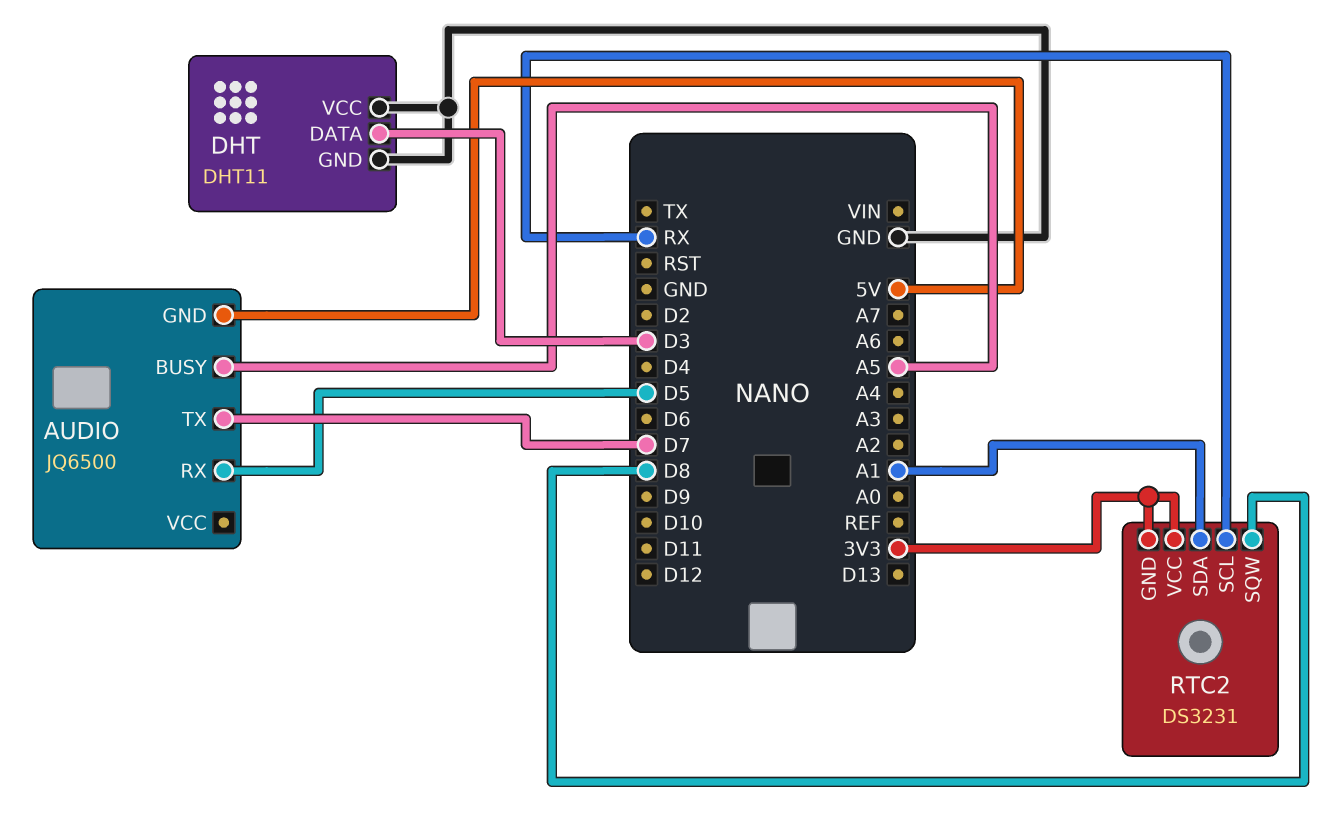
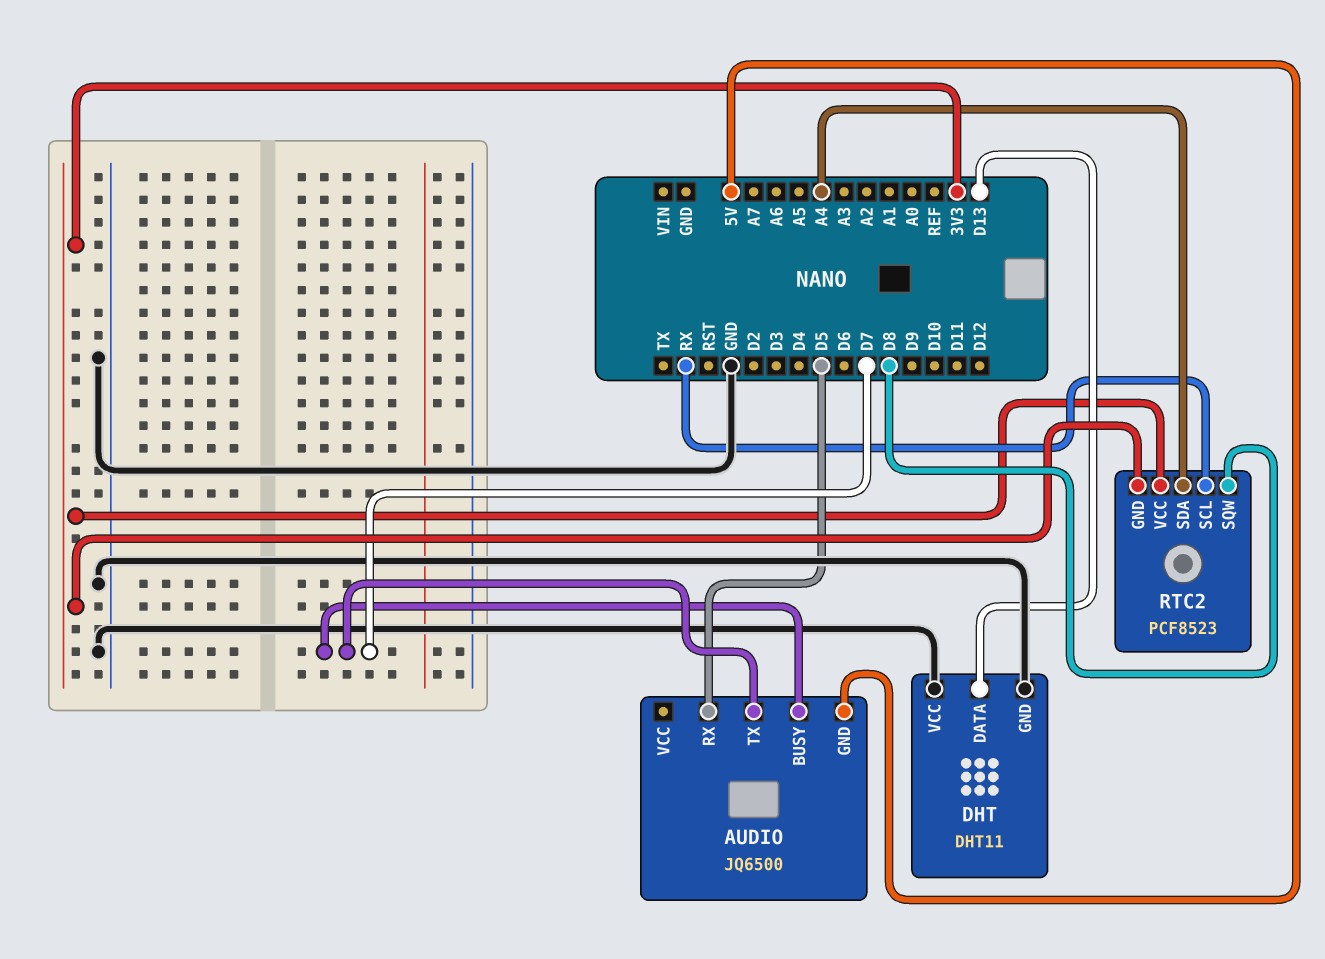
AUDIO pin BUSY: A5 -> D7
DHT pin DATA: D3 -> D13
RTC2: DS3231 -> PCF8523
RTC2 pin SDA: A1 -> A4

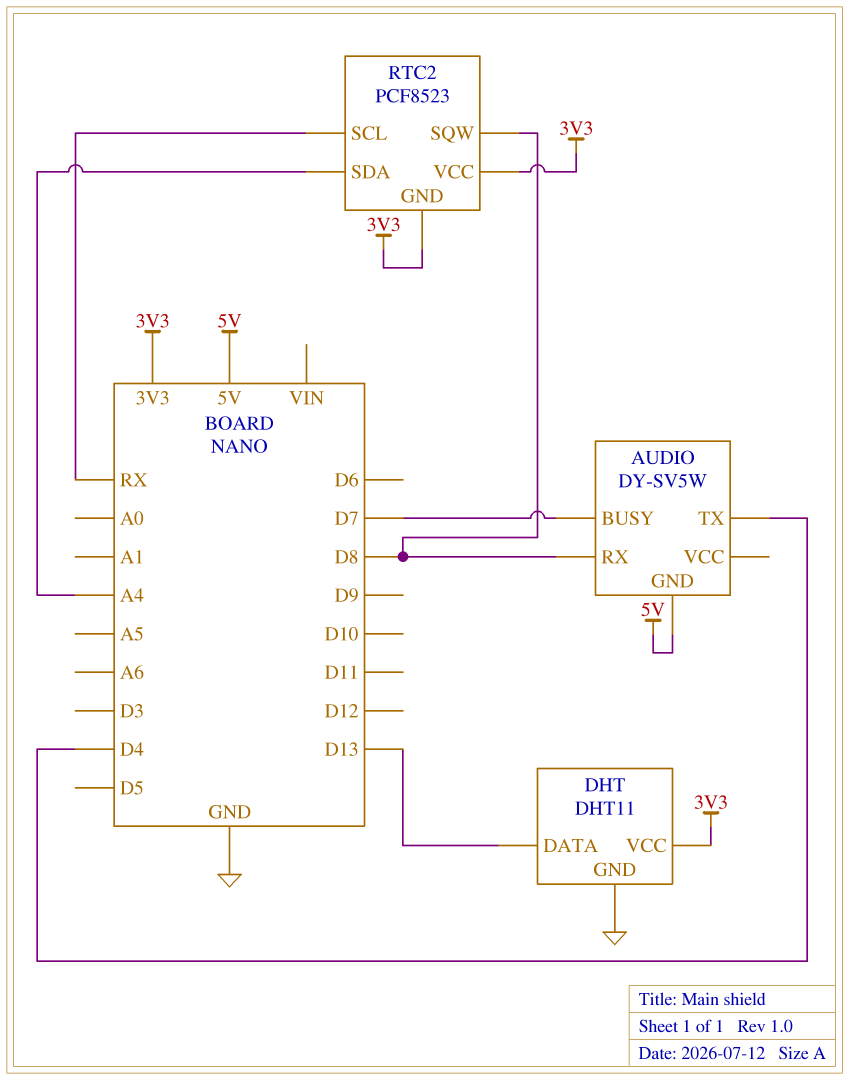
AUDIO: JQ6500 -> DY-SV5W
AUDIO pin RX: D5 -> D8
AUDIO pin TX: D7 -> D4
DHT pin VCC: GND -> 3V3

